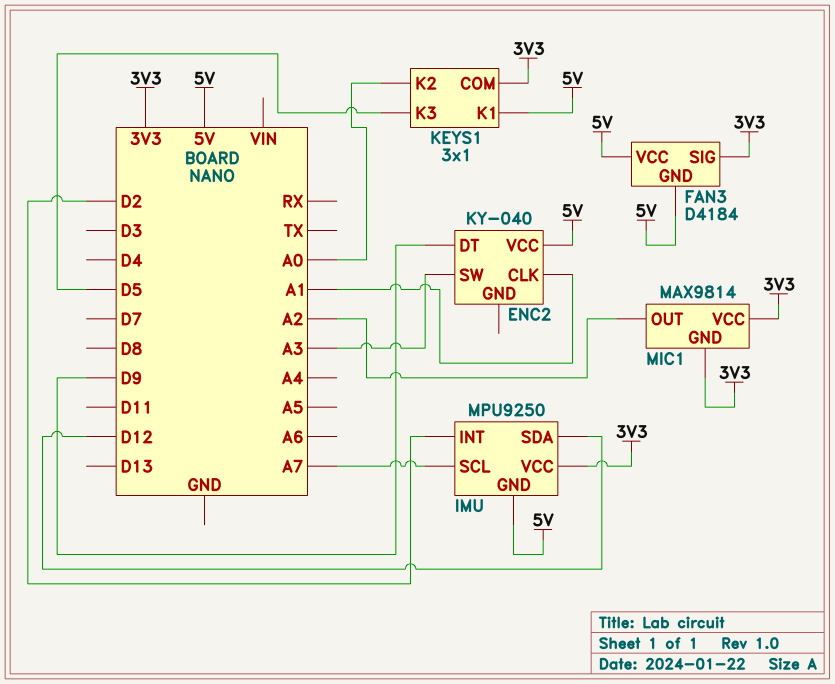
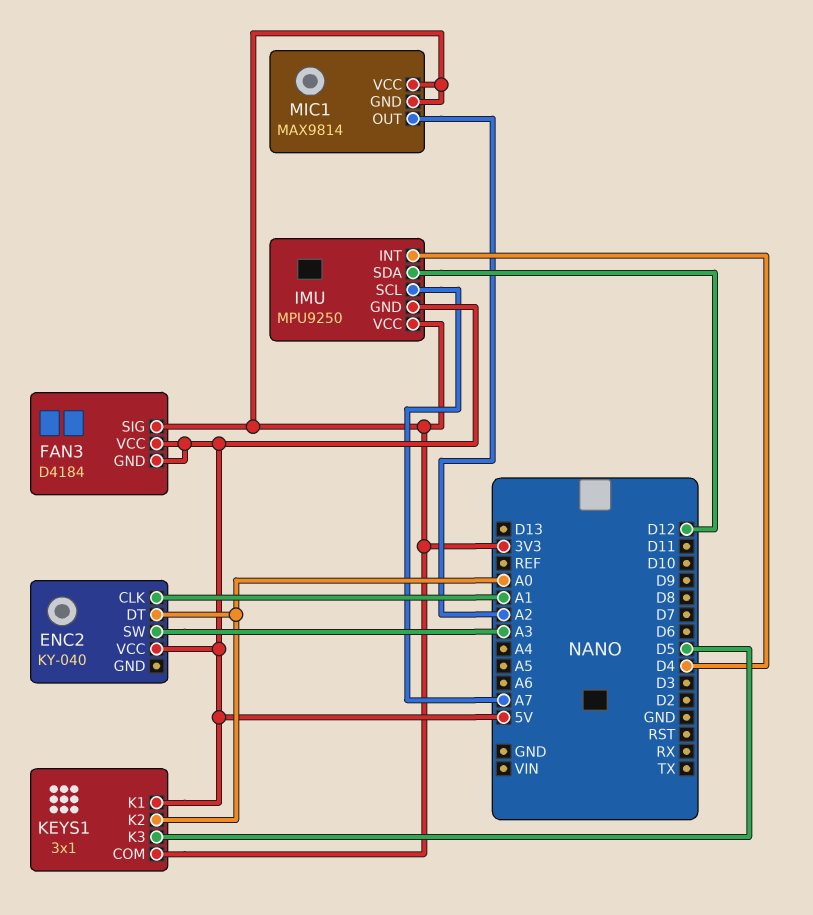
ENC2 pin DT: D9 -> A0
IMU pin INT: D2 -> D4

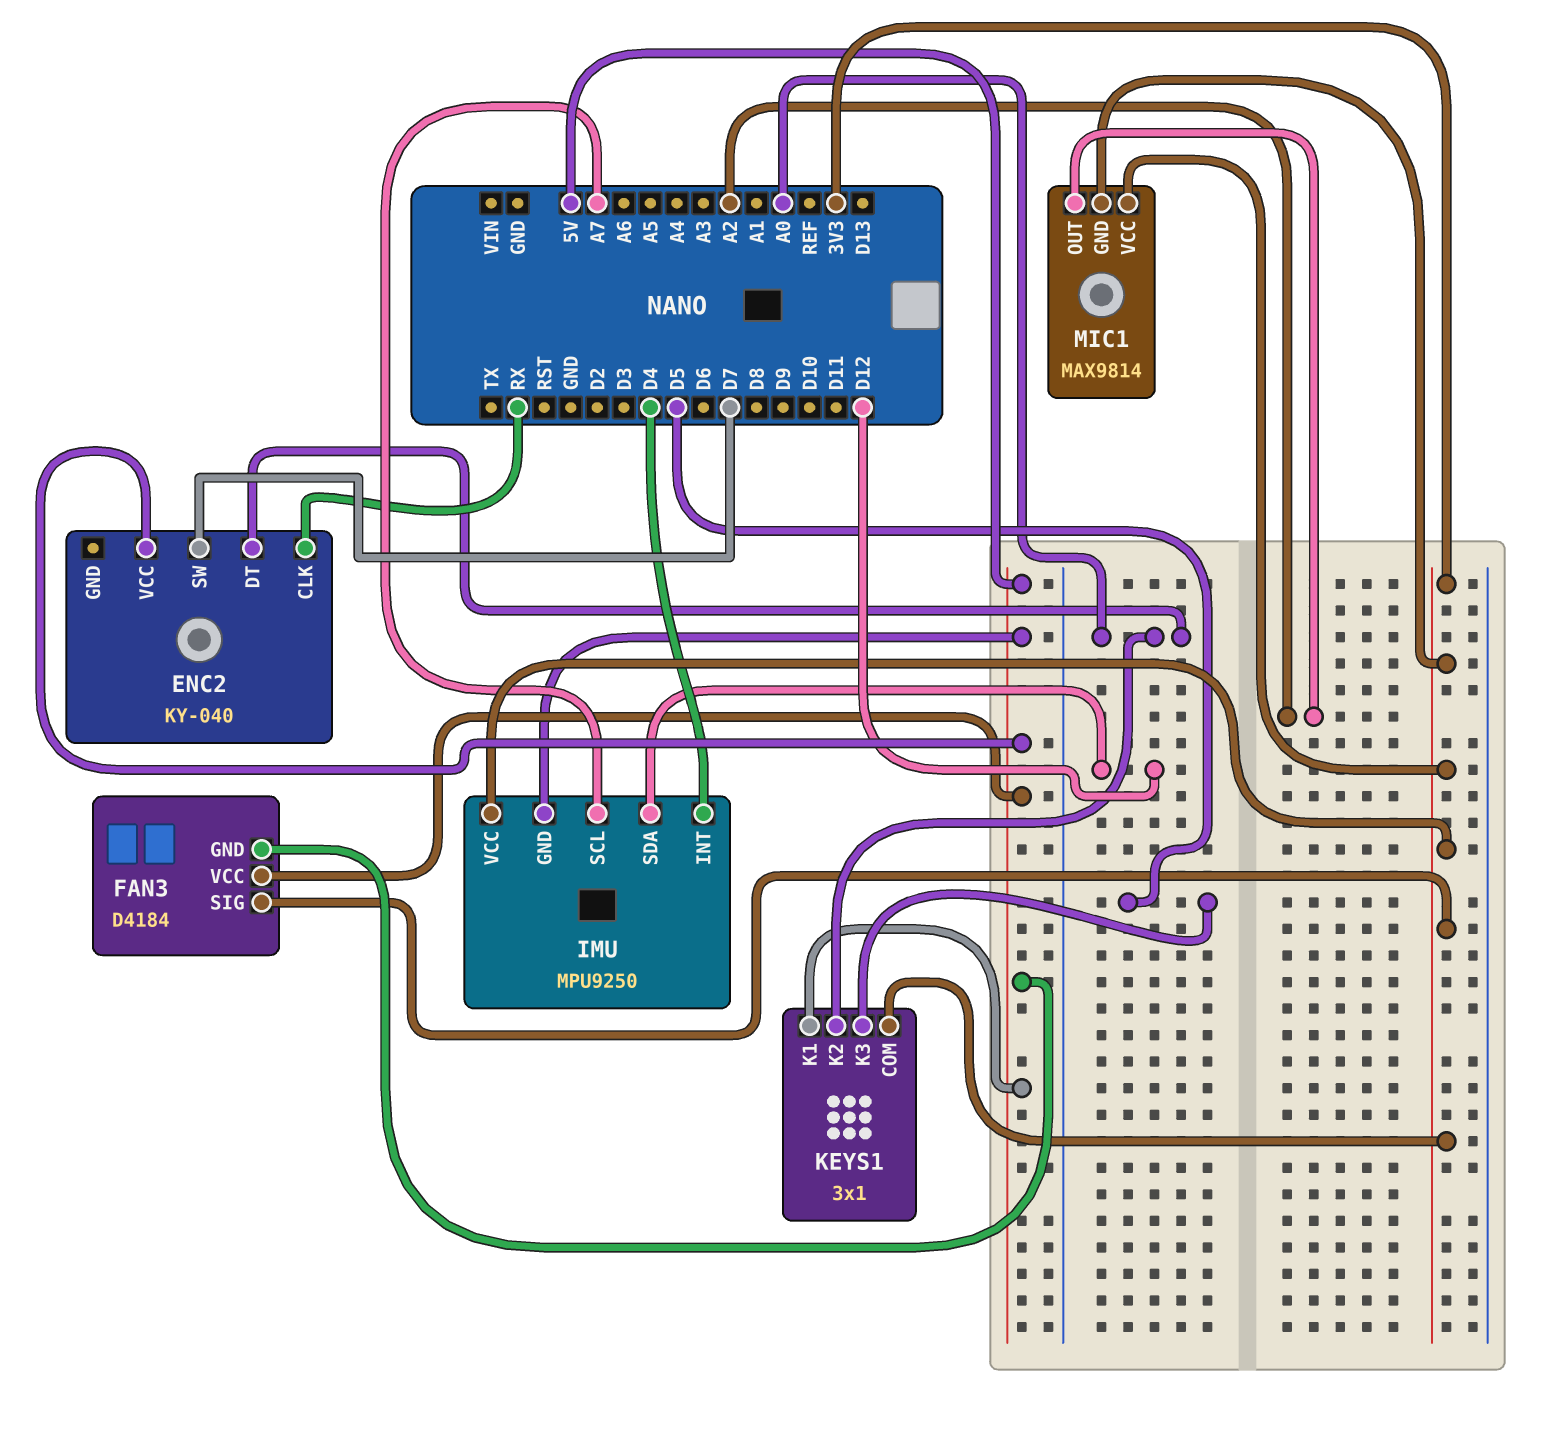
ENC2 pin CLK: A1 -> RX
ENC2 pin SW: A3 -> D7

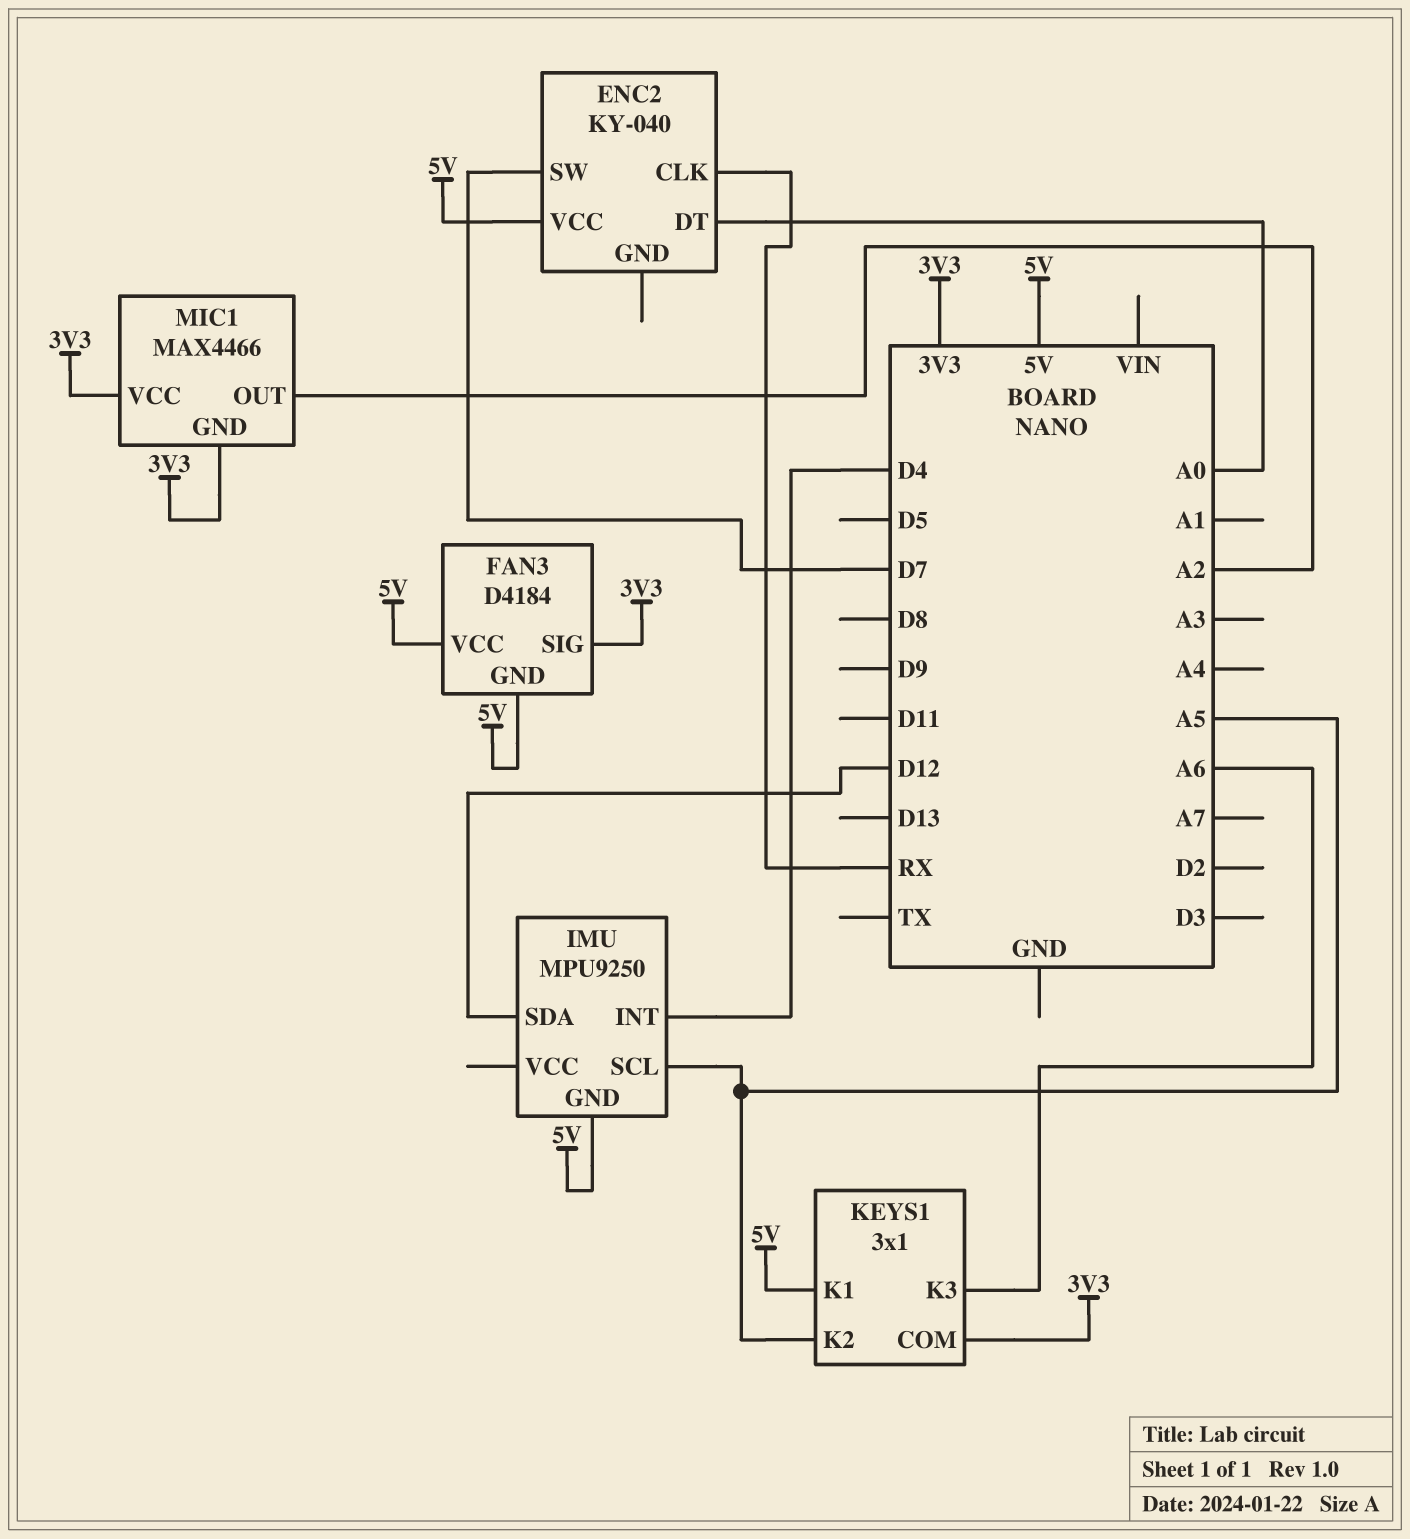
IMU pin SCL: A7 -> A5
IMU pin VCC: 3V3 -> none
KEYS1 pin K2: A0 -> A5
KEYS1 pin K3: D5 -> A6
MIC1: MAX9814 -> MAX4466

